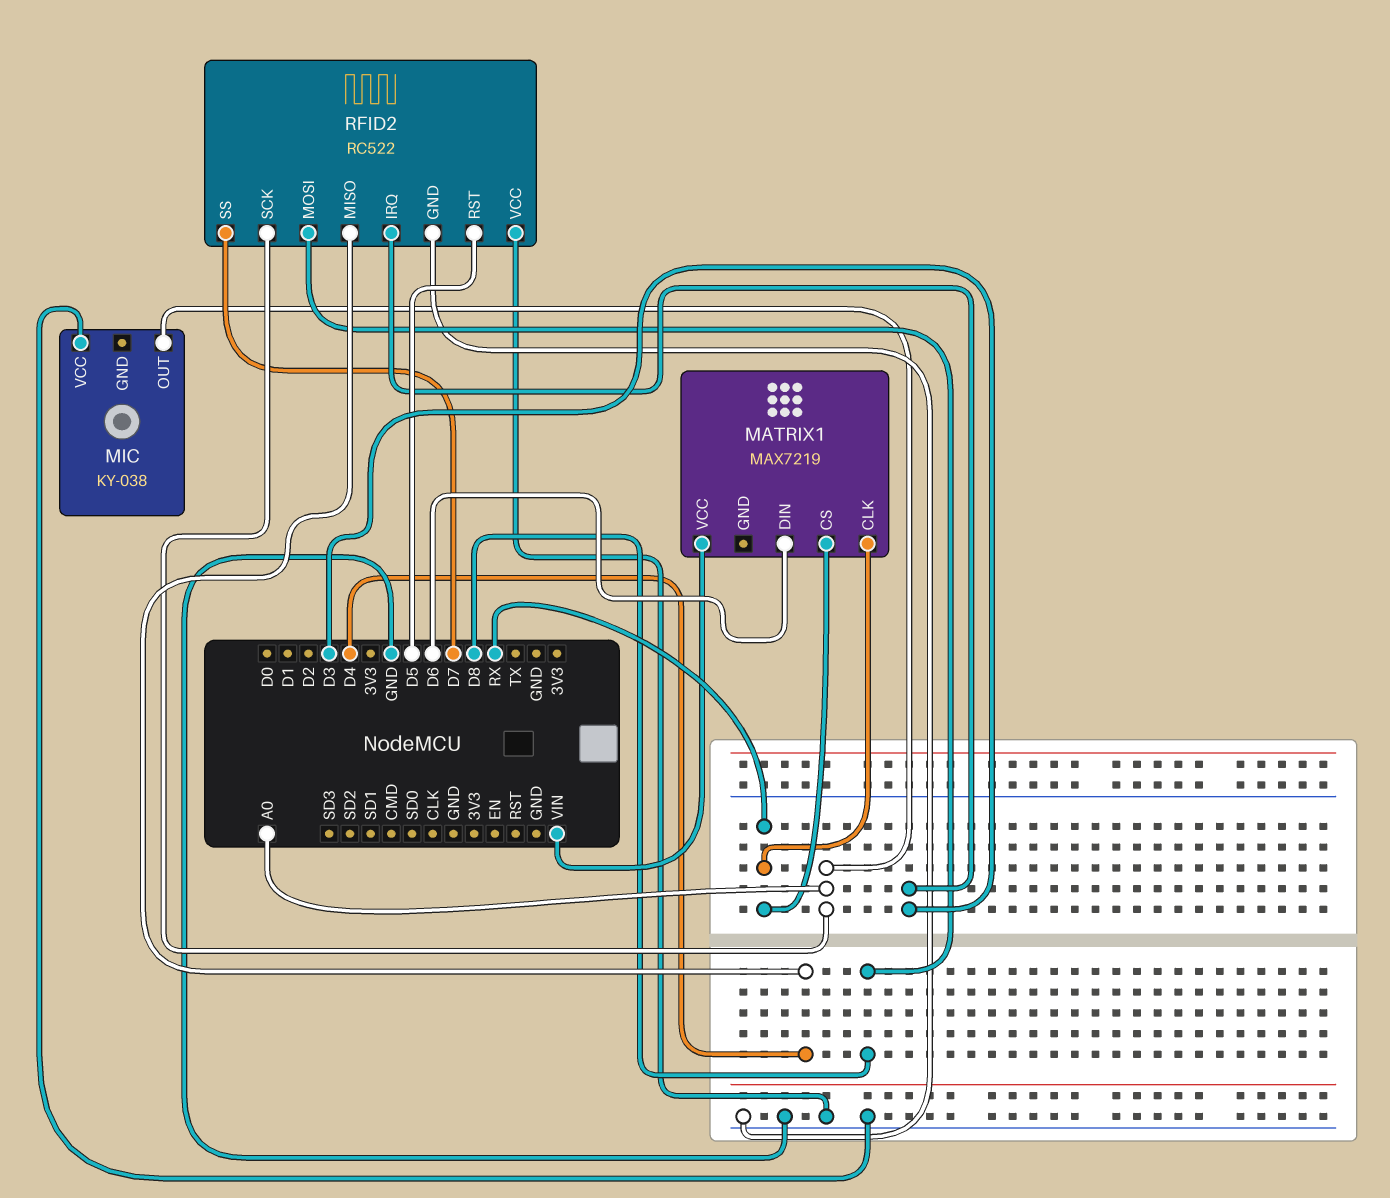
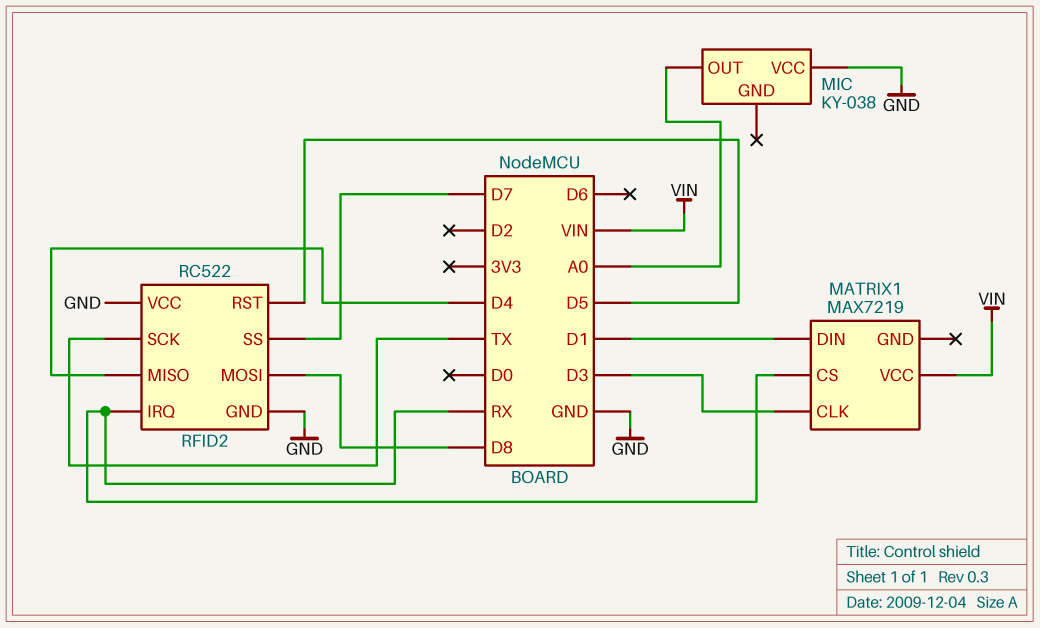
MATRIX1 pin CLK: RX -> D3
MATRIX1 pin DIN: D6 -> D1
RFID2 pin IRQ: D3 -> RX
RFID2 pin SCK: A0 -> TX

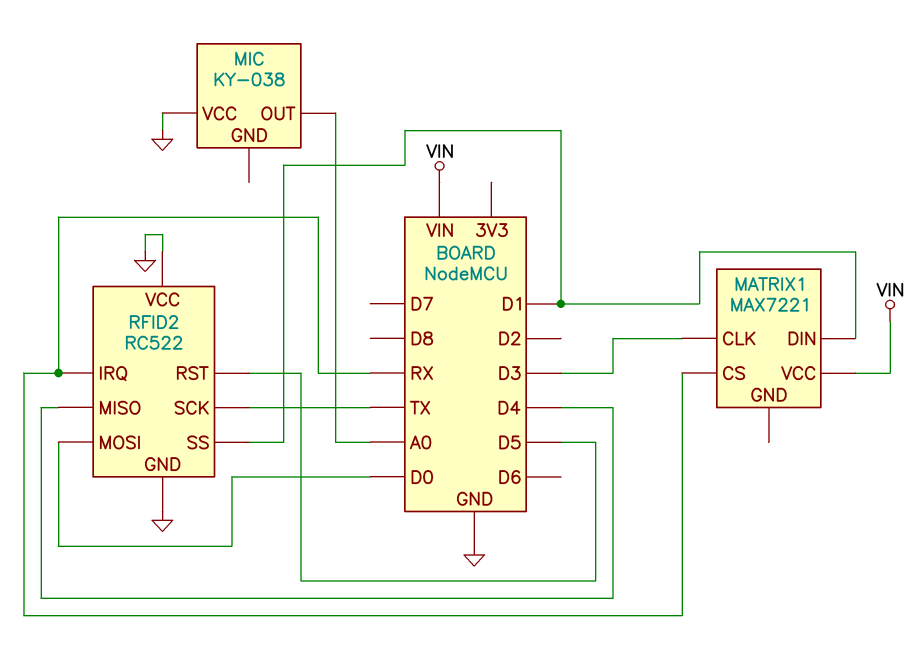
MATRIX1: MAX7219 -> MAX7221
RFID2 pin MOSI: D8 -> D0
RFID2 pin SS: D7 -> D1

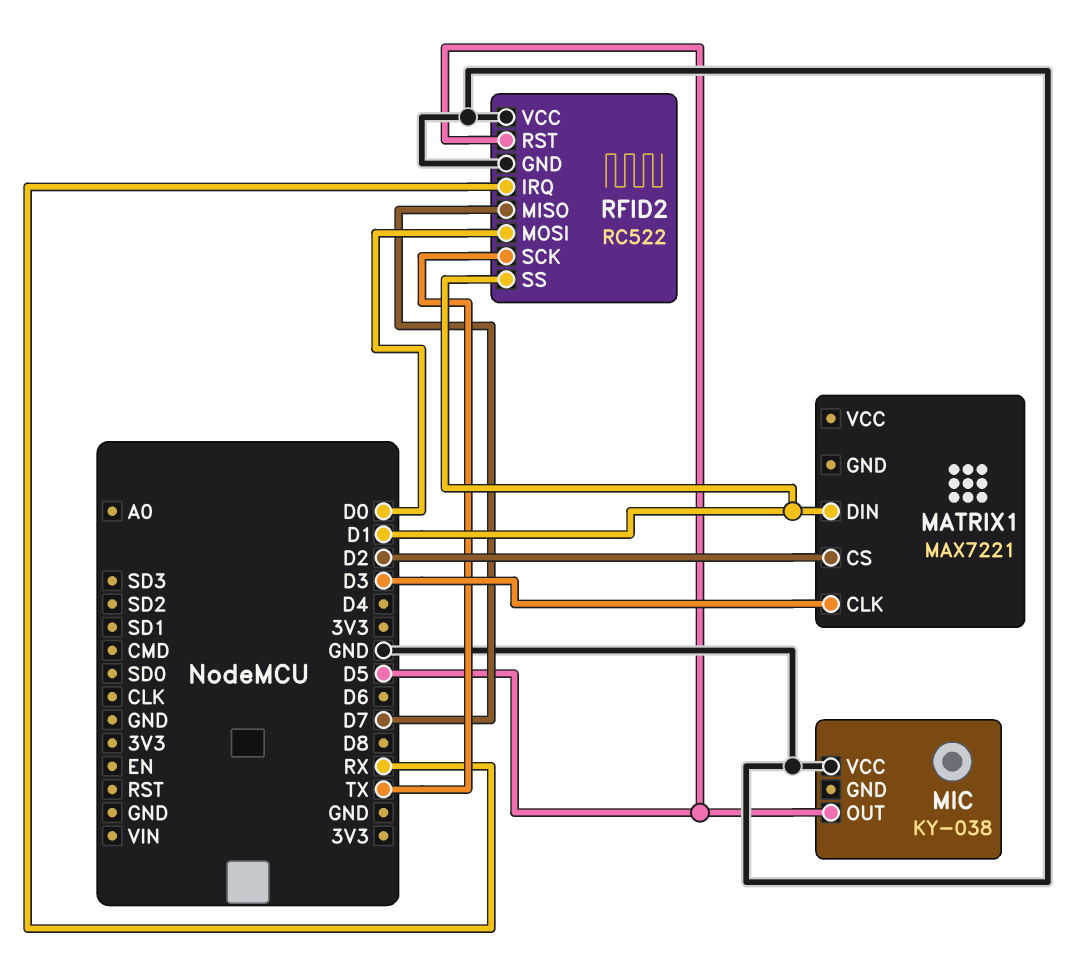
MATRIX1 pin CS: RX -> D2
MATRIX1 pin VCC: VIN -> none
MIC pin OUT: A0 -> D5
RFID2 pin MISO: D4 -> D7

